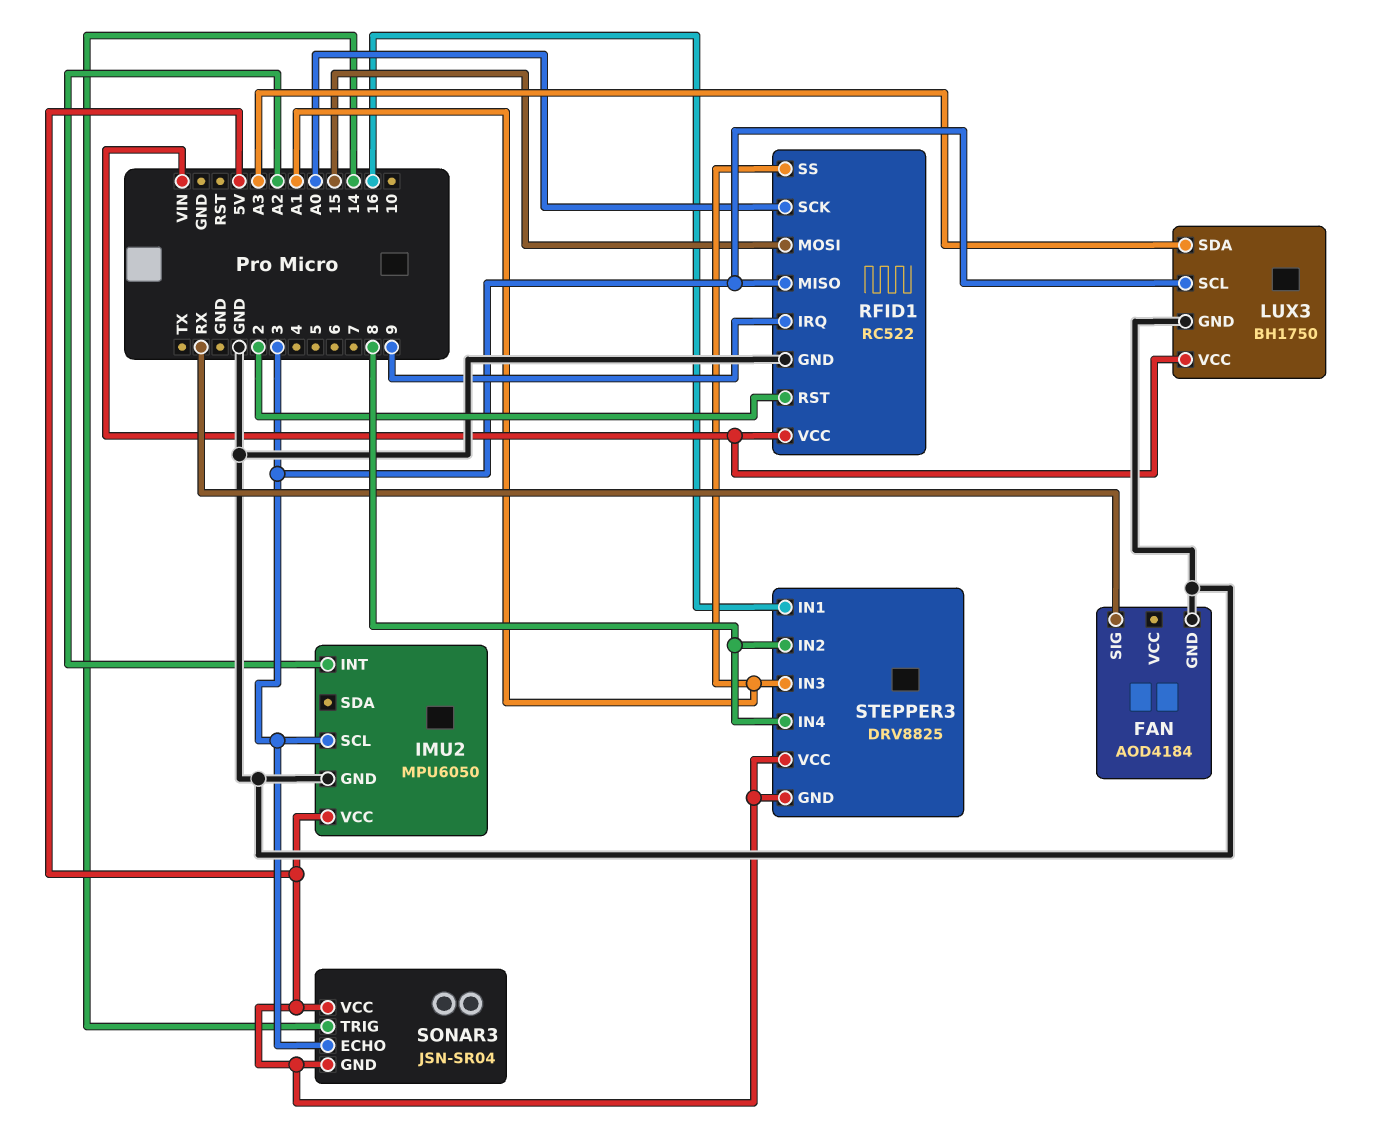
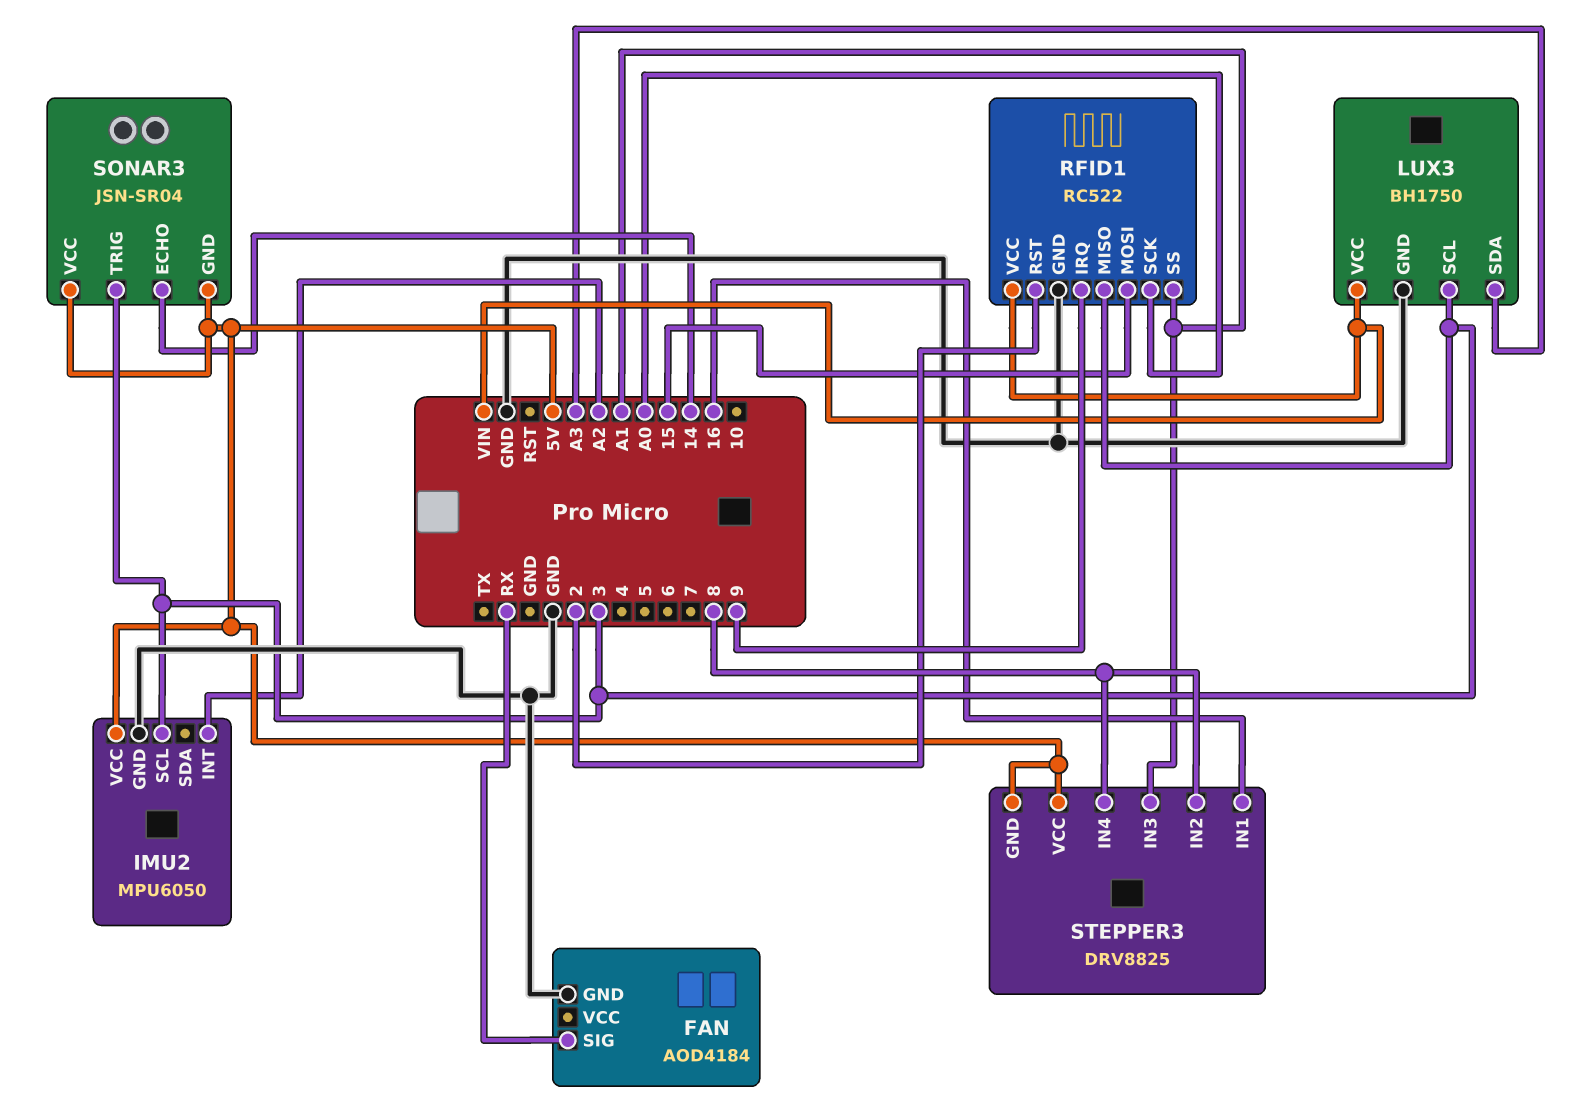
SONAR3 pin ECHO: 3 -> 14
SONAR3 pin TRIG: 14 -> 3

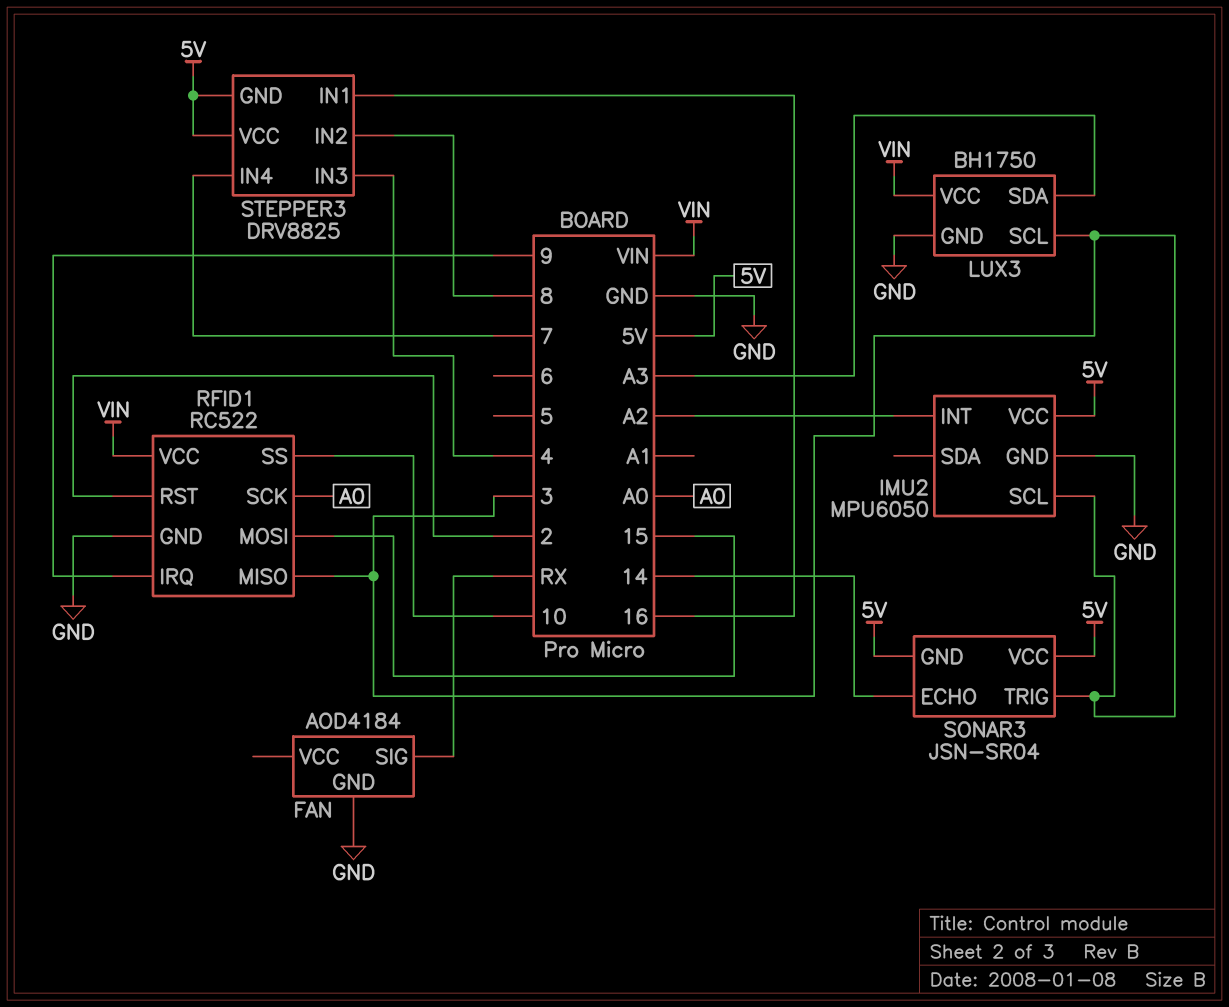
RFID1 pin SS: A1 -> 10
STEPPER3 pin IN3: A1 -> 4
STEPPER3 pin IN4: 8 -> 7

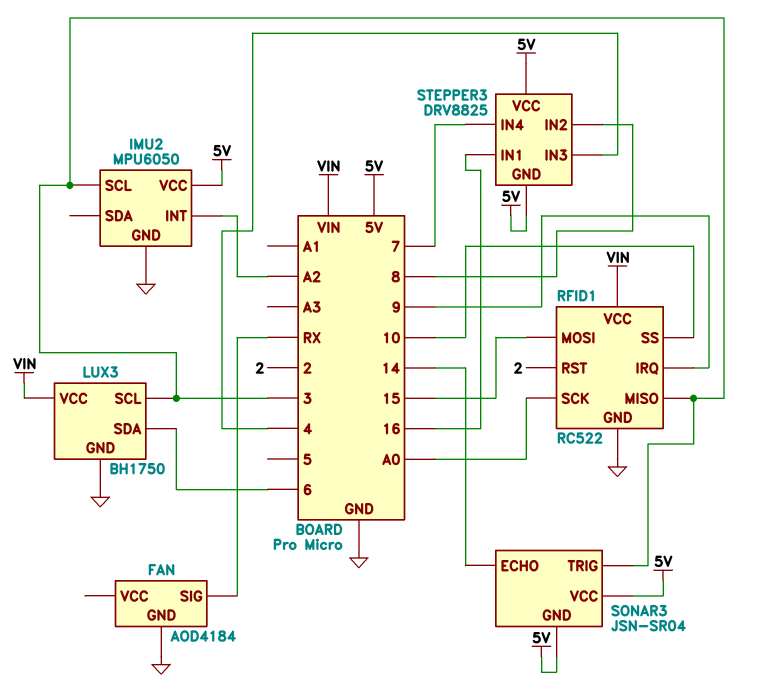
LUX3 pin SDA: A3 -> 6

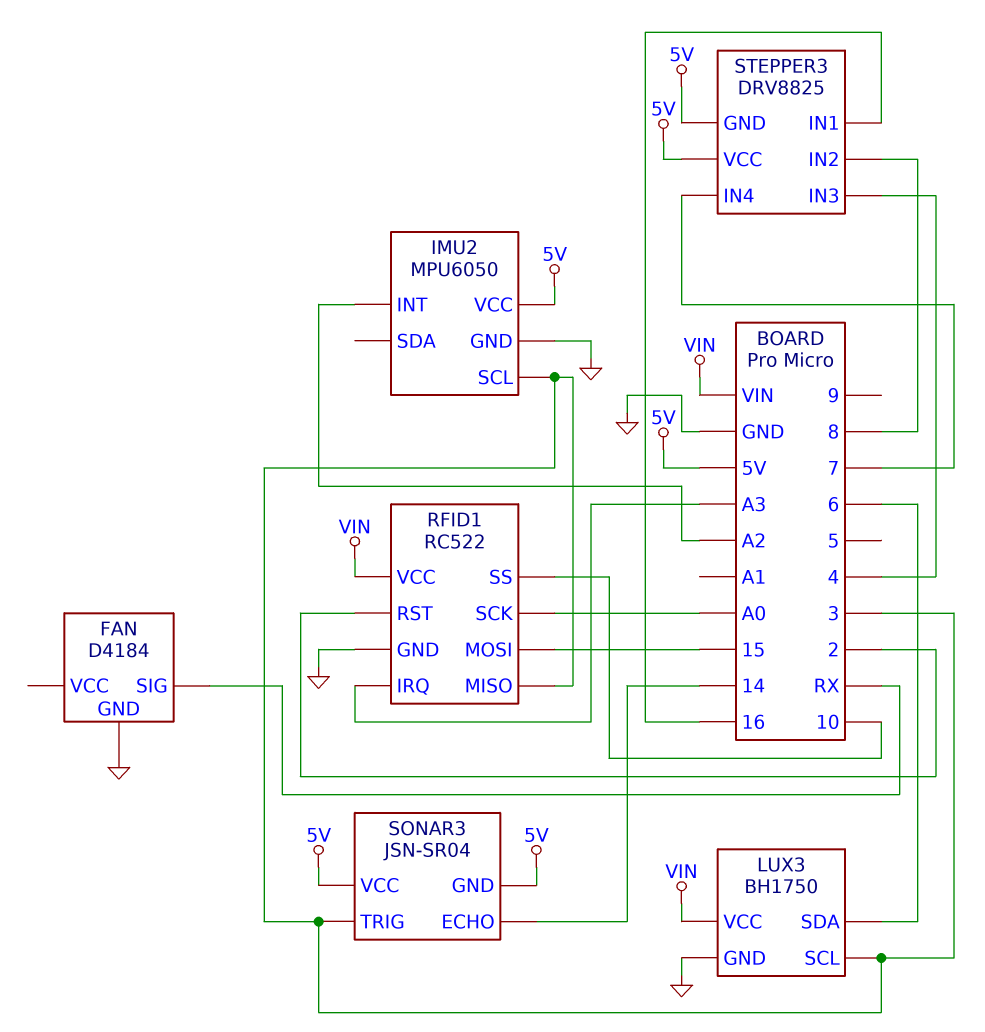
FAN: AOD4184 -> D4184
RFID1 pin IRQ: 9 -> A3

